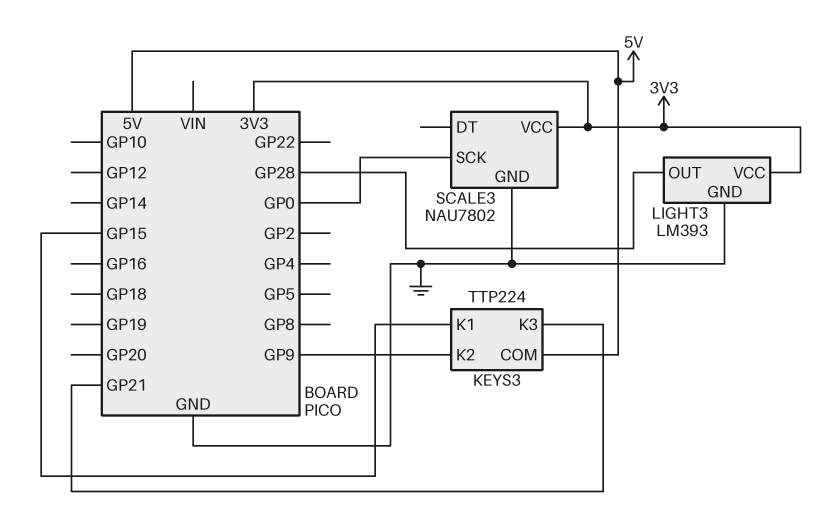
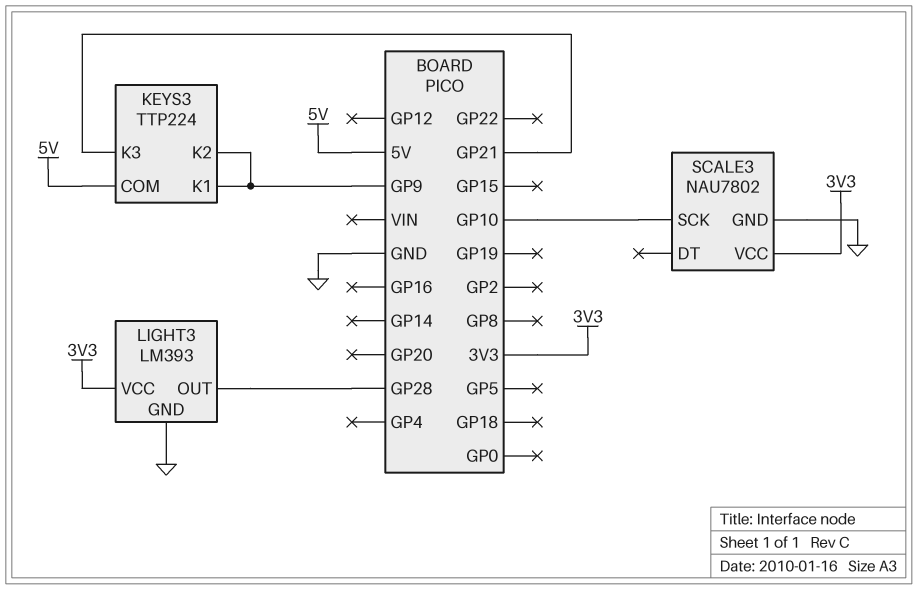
KEYS3 pin K1: GP15 -> GP9
SCALE3 pin SCK: GP0 -> GP10

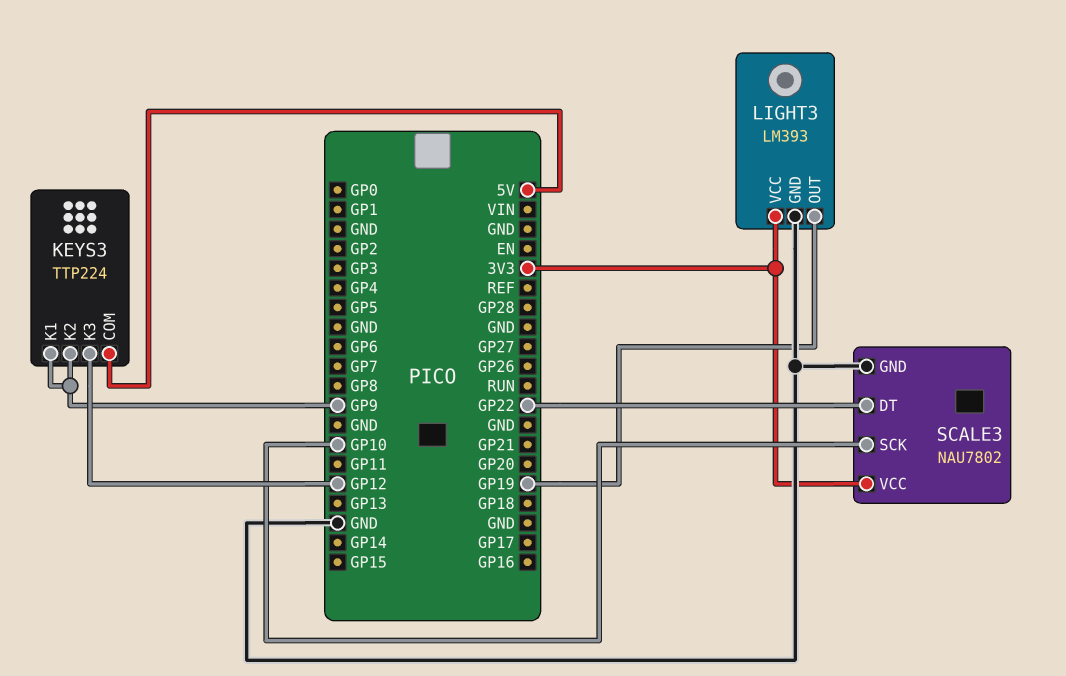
KEYS3 pin K3: GP21 -> GP12
LIGHT3 pin OUT: GP28 -> GP19
SCALE3 pin DT: none -> GP22

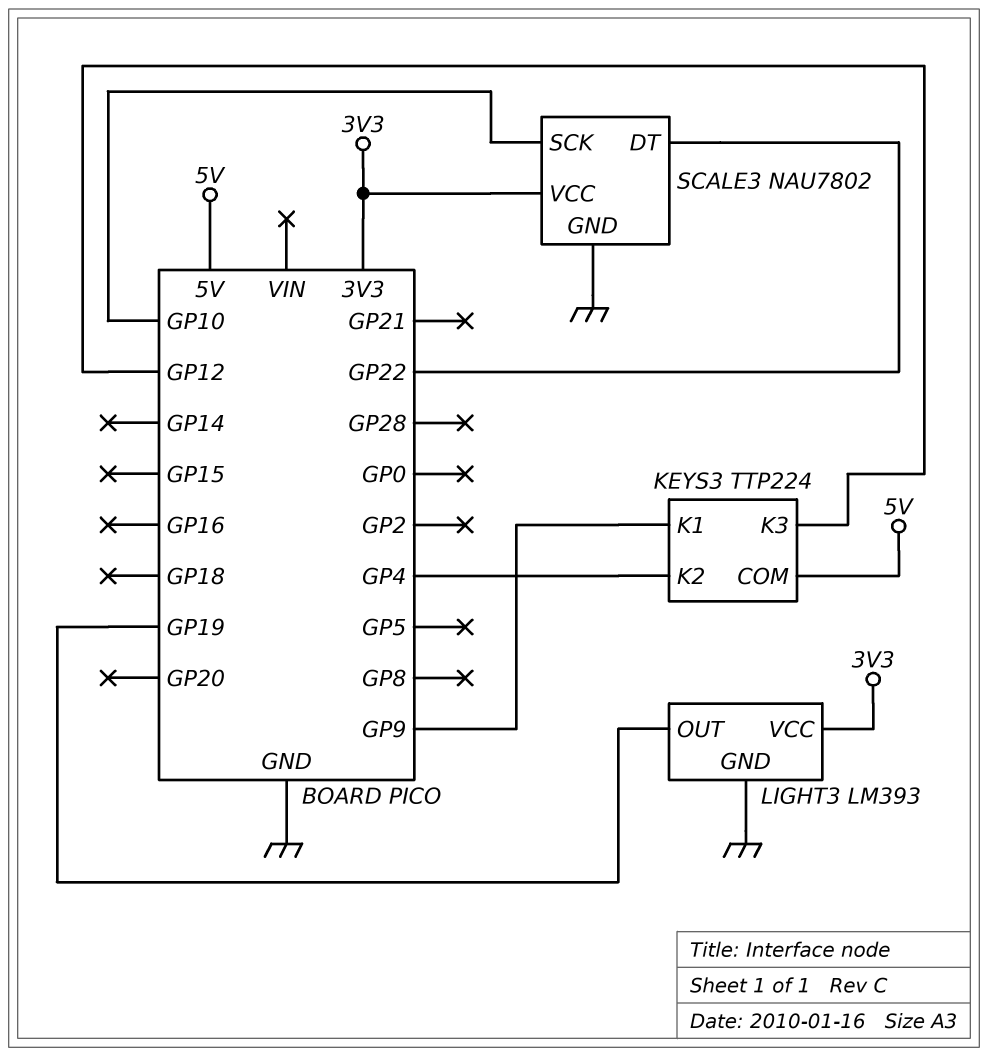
KEYS3 pin K2: GP9 -> GP4

